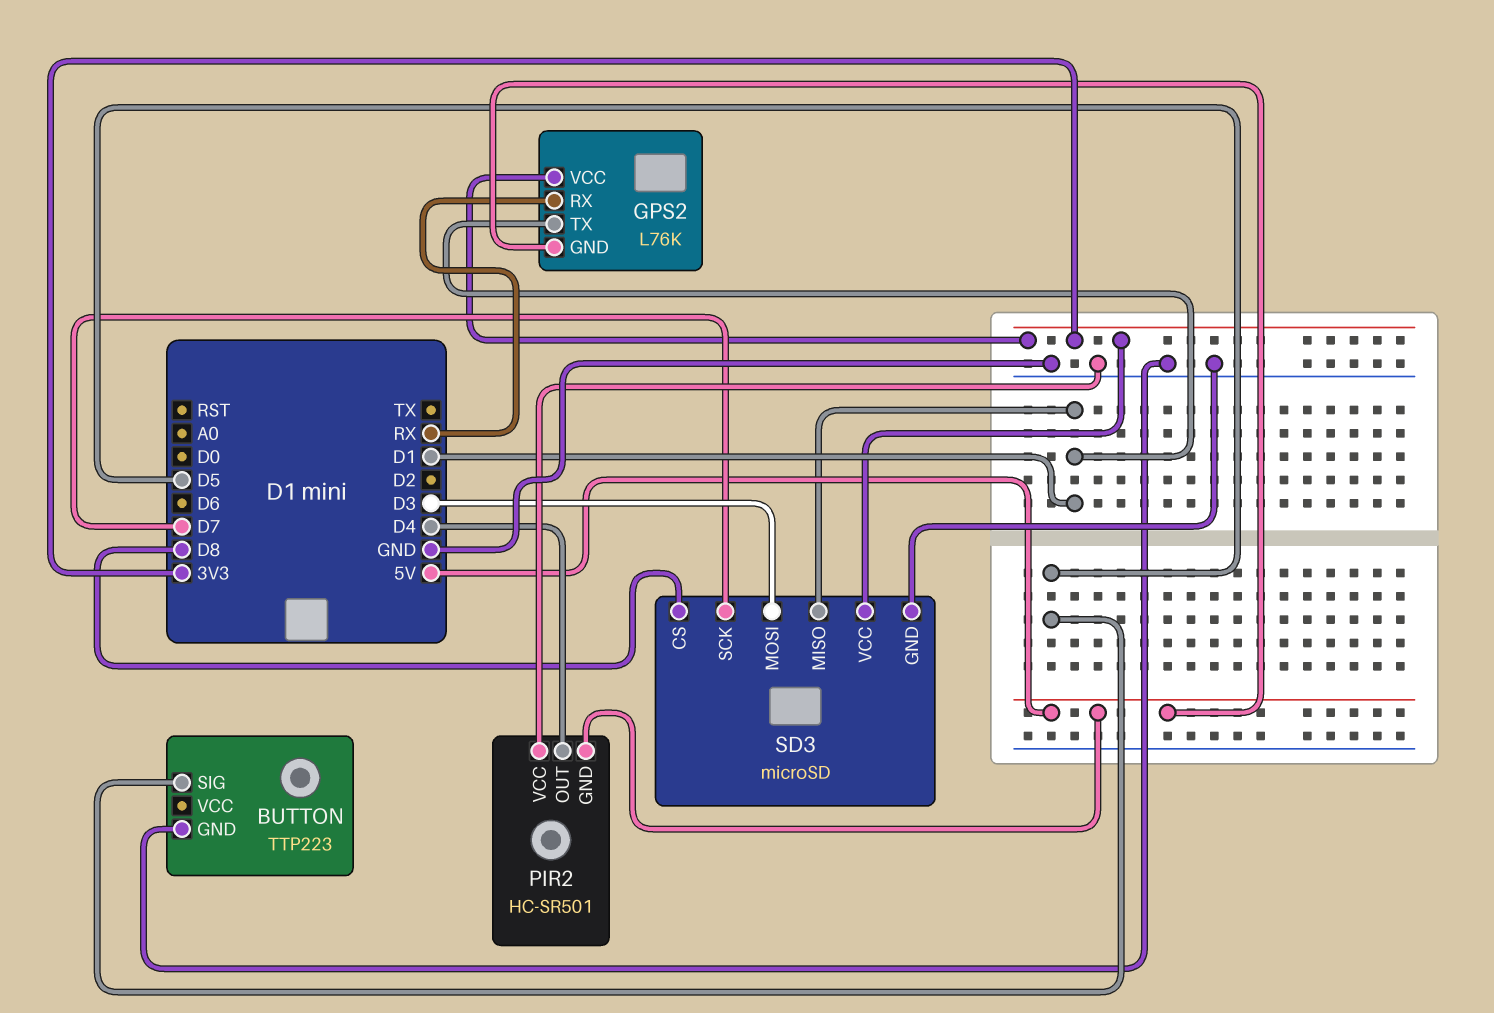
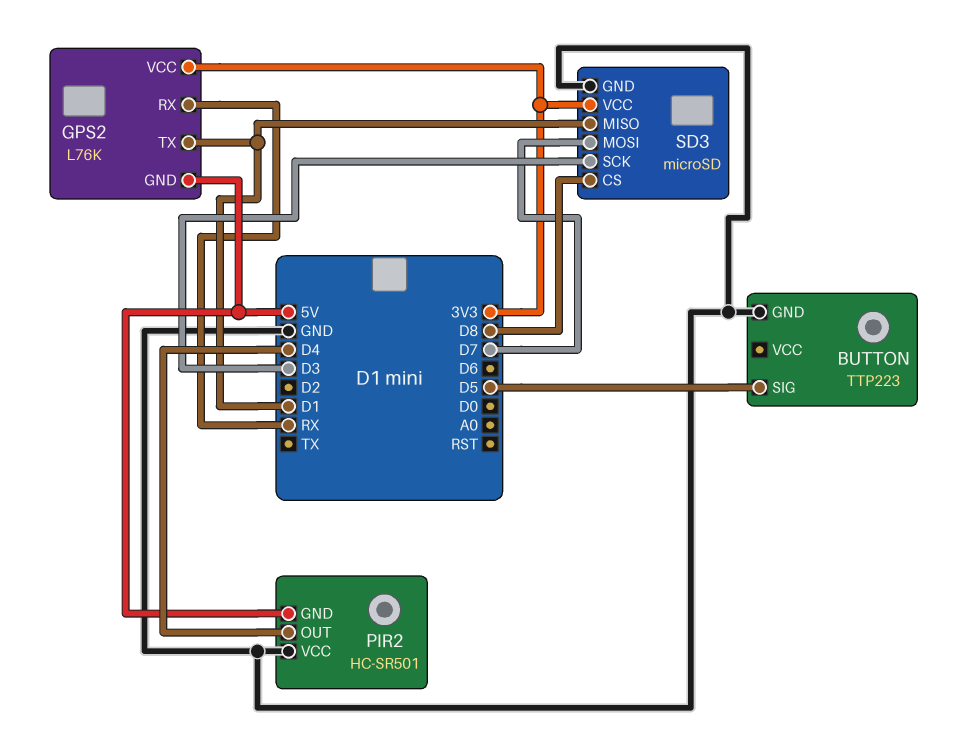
SD3 pin MOSI: D3 -> D7
SD3 pin SCK: D7 -> D3

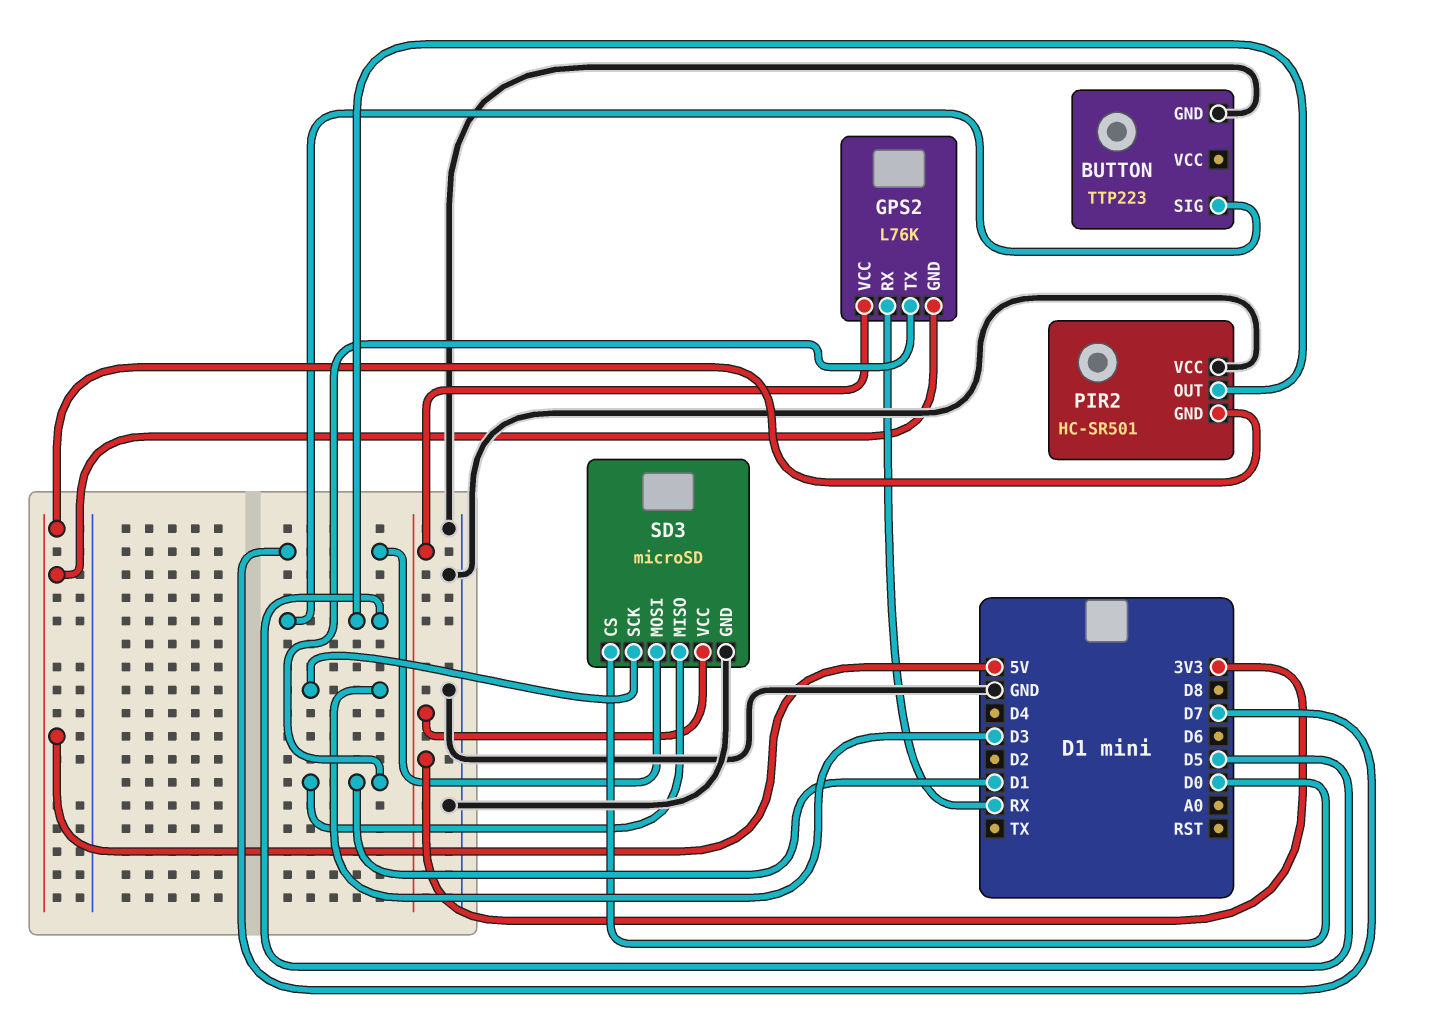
PIR2 pin OUT: D4 -> D5
SD3 pin CS: D8 -> D0

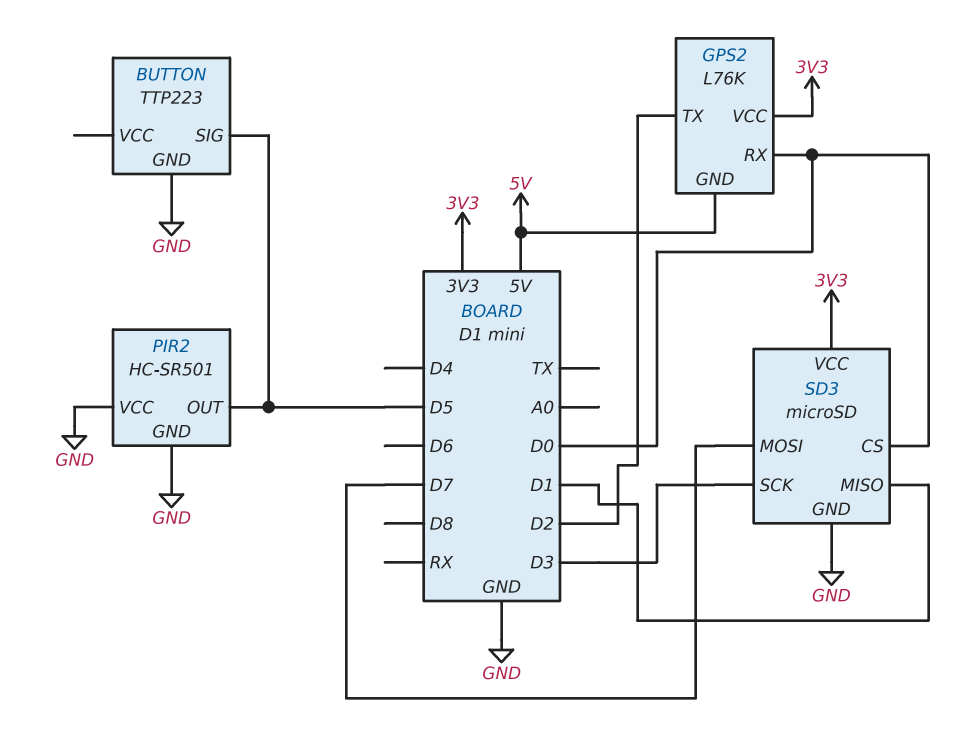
GPS2 pin RX: RX -> D0
GPS2 pin TX: D1 -> D2
PIR2 pin GND: 5V -> GND

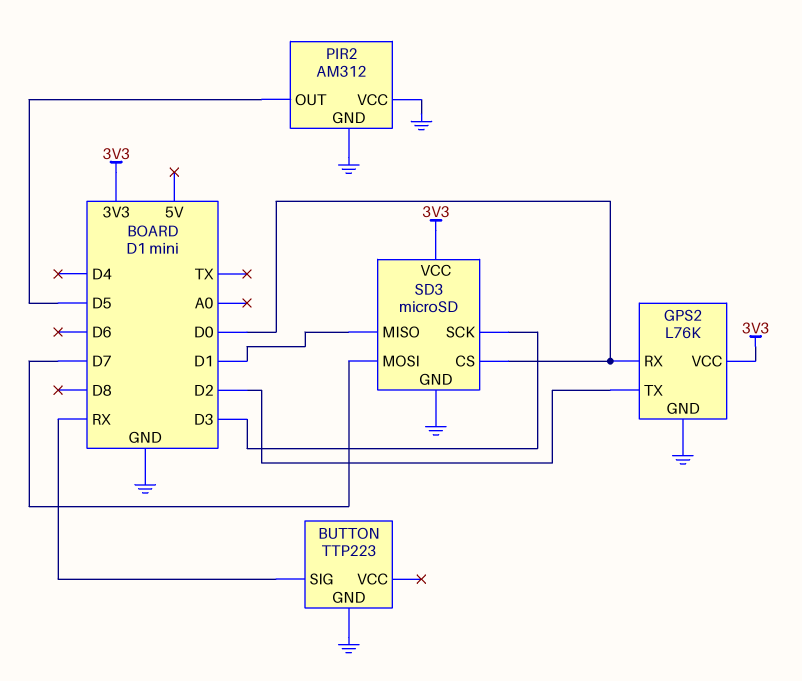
BUTTON pin SIG: D5 -> RX
GPS2 pin GND: 5V -> GND
PIR2: HC-SR501 -> AM312

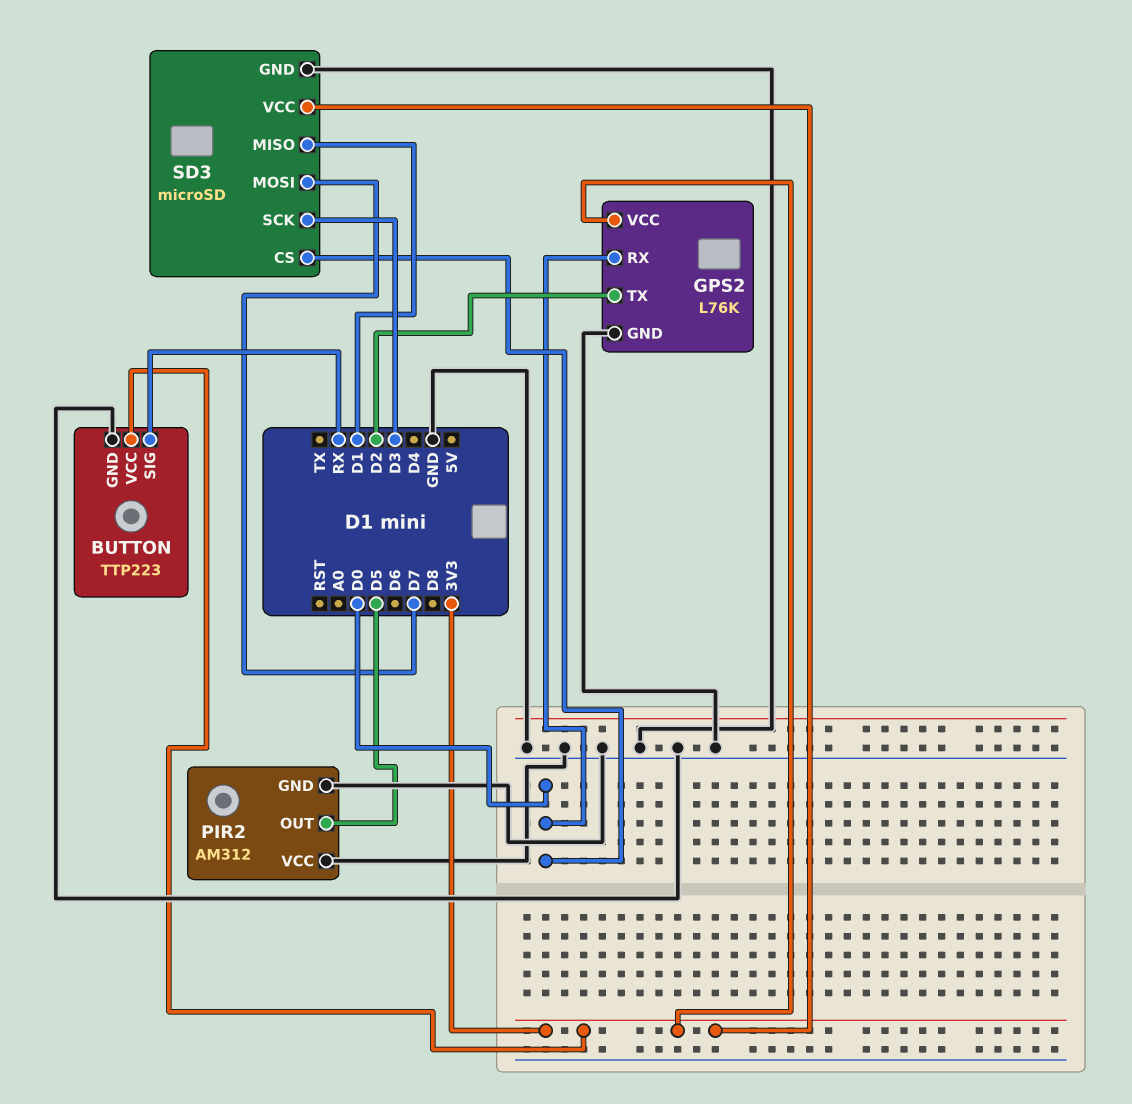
BUTTON pin VCC: none -> 3V3

